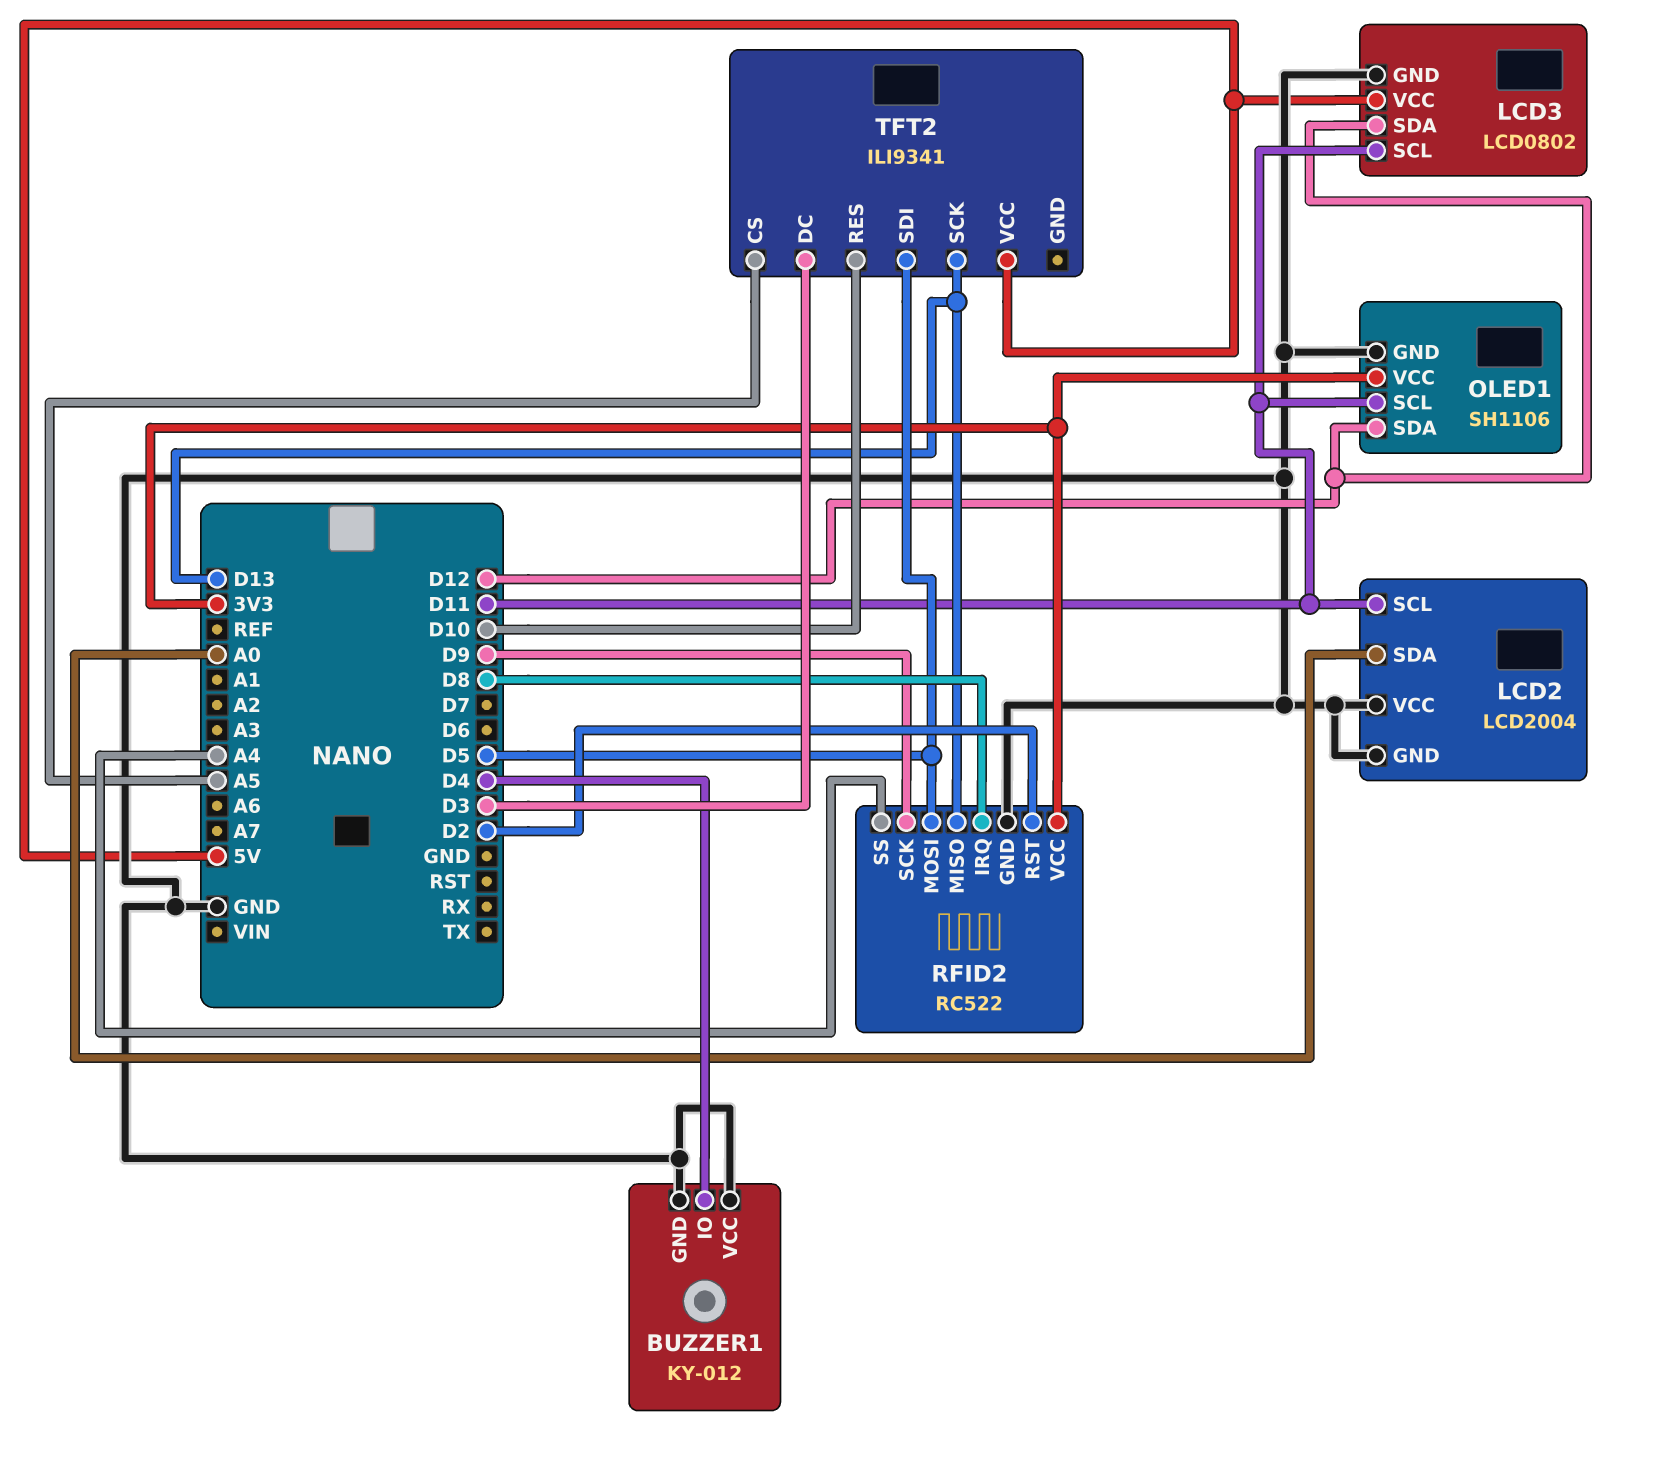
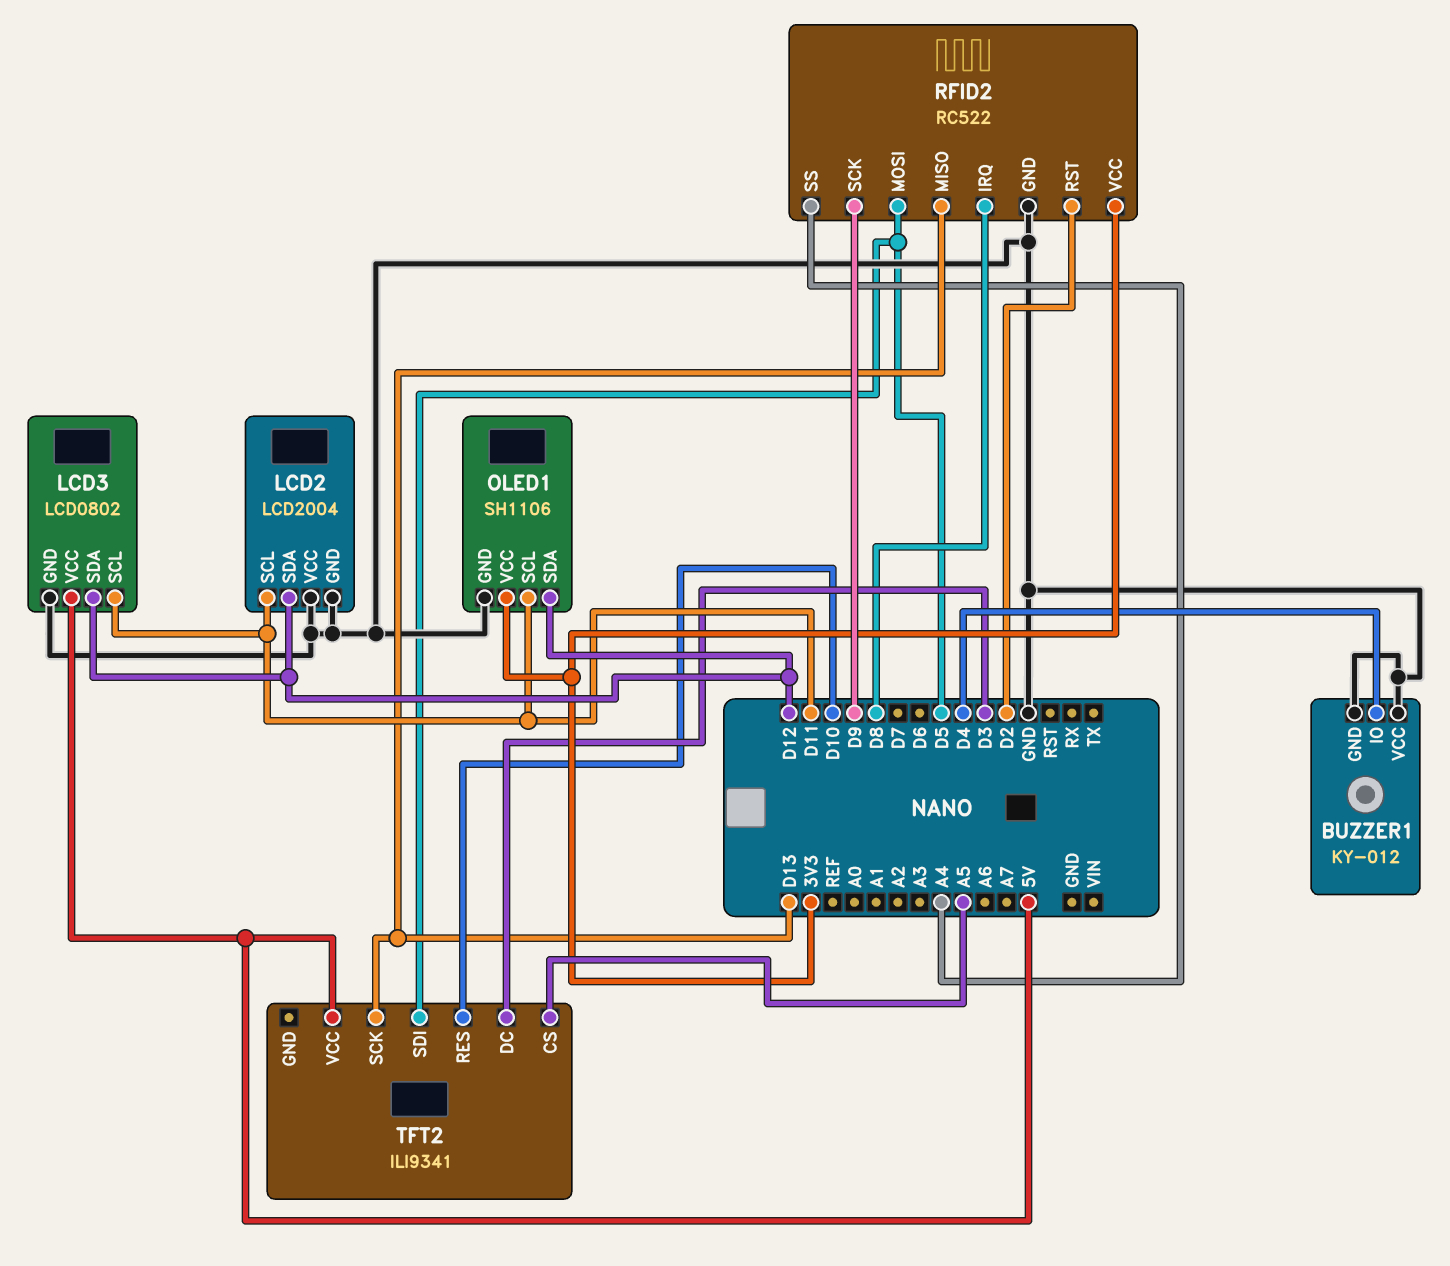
LCD2 pin SDA: A0 -> D12

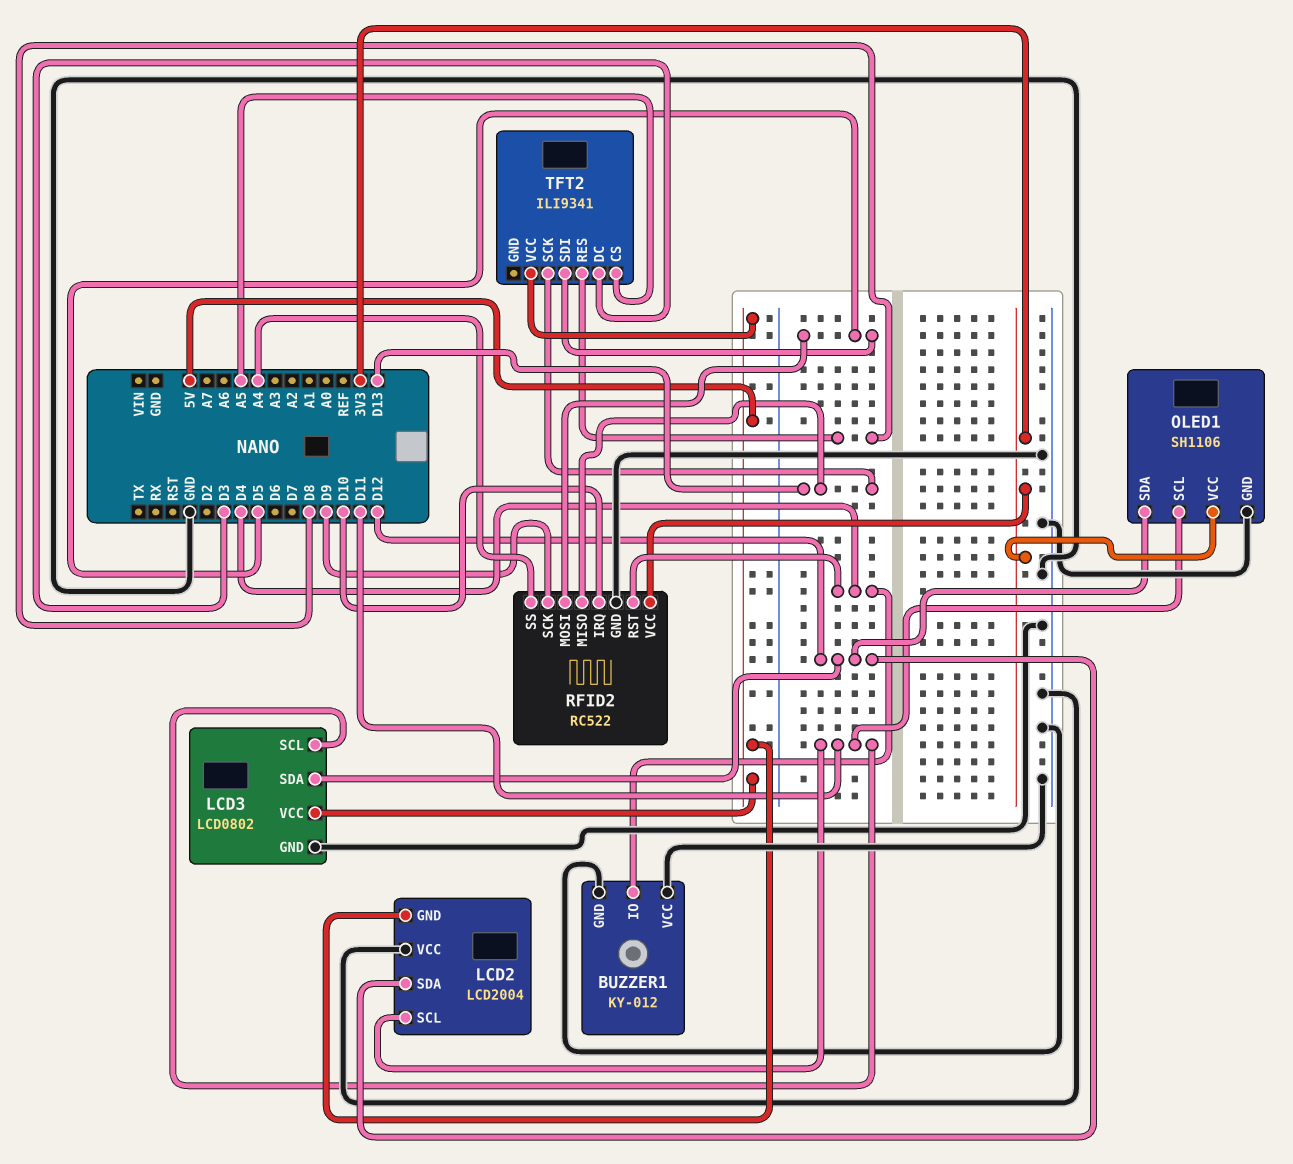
LCD2 pin GND: GND -> 5V
RFID2 pin IRQ: D8 -> D10
RFID2 pin RST: D2 -> D4
TFT2 pin RES: D10 -> D8

